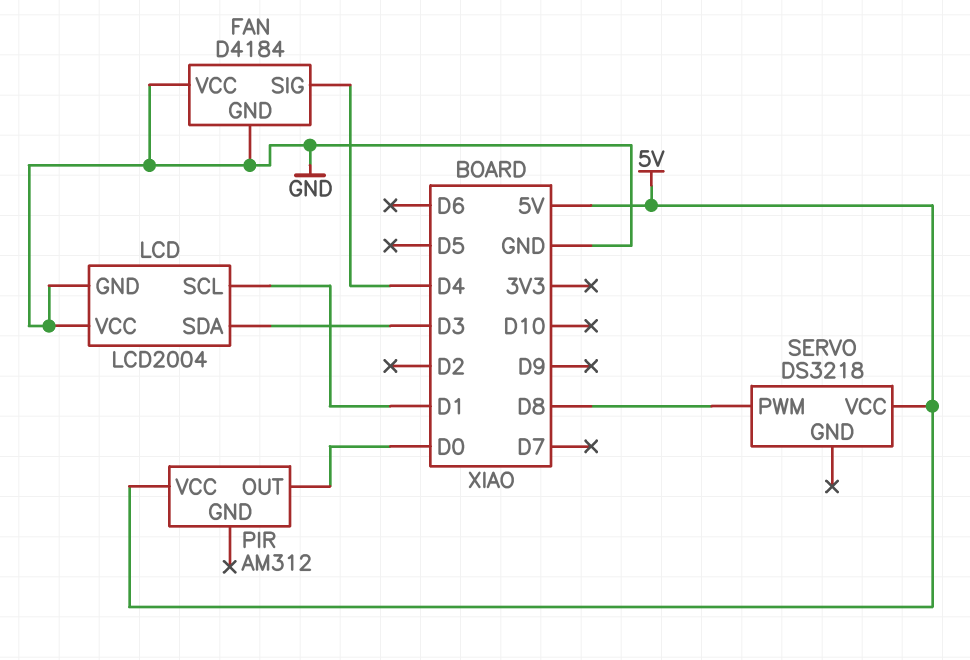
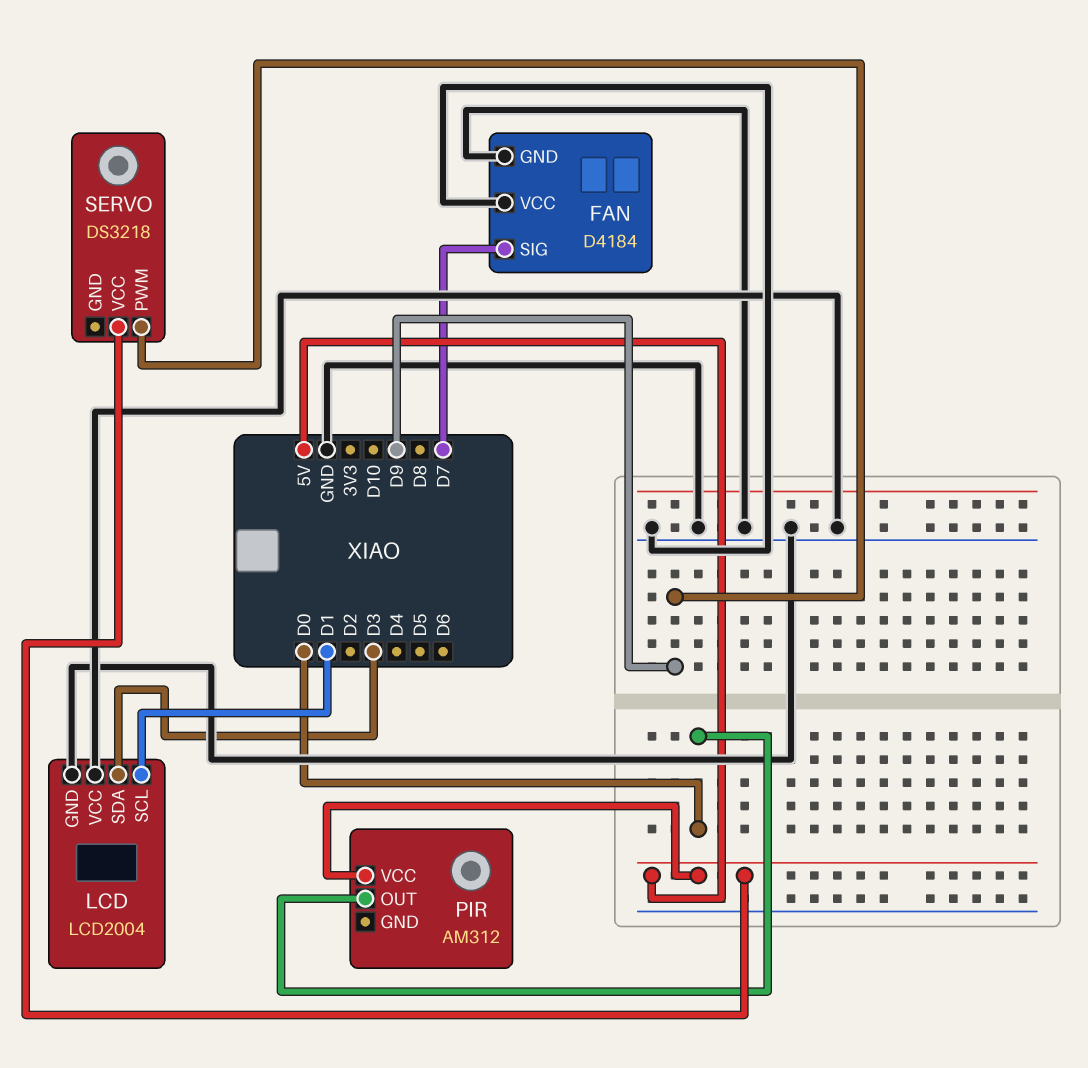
FAN pin SIG: D4 -> D7
SERVO pin PWM: D8 -> D9

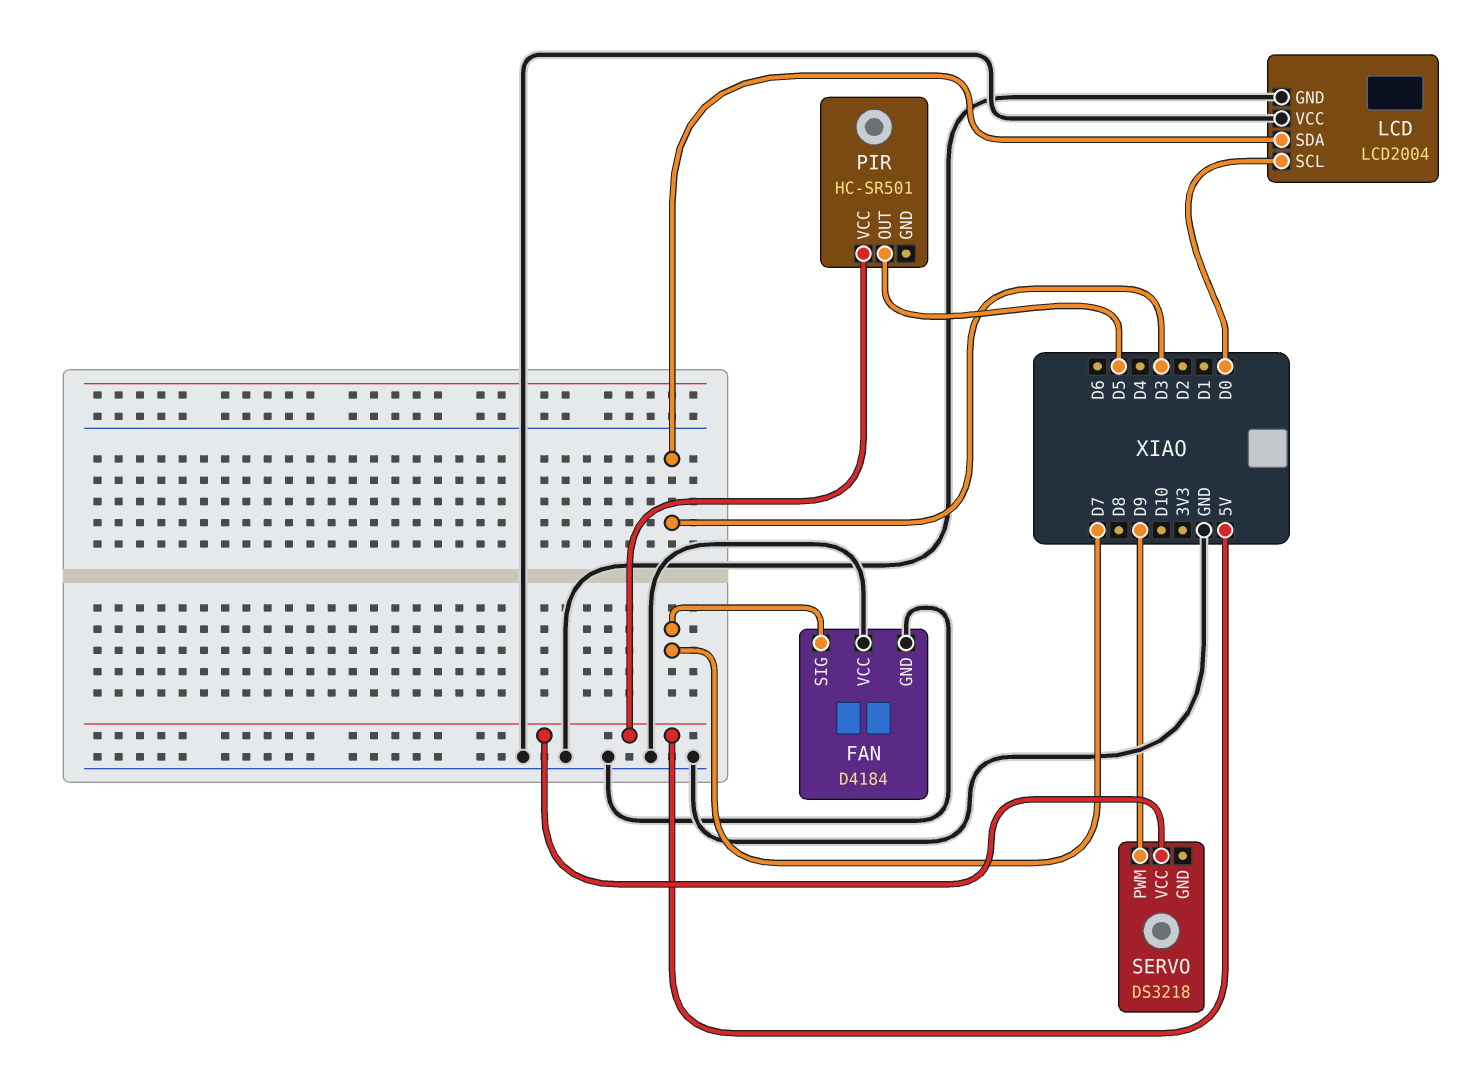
LCD pin SCL: D1 -> D0
PIR: AM312 -> HC-SR501
PIR pin OUT: D0 -> D5

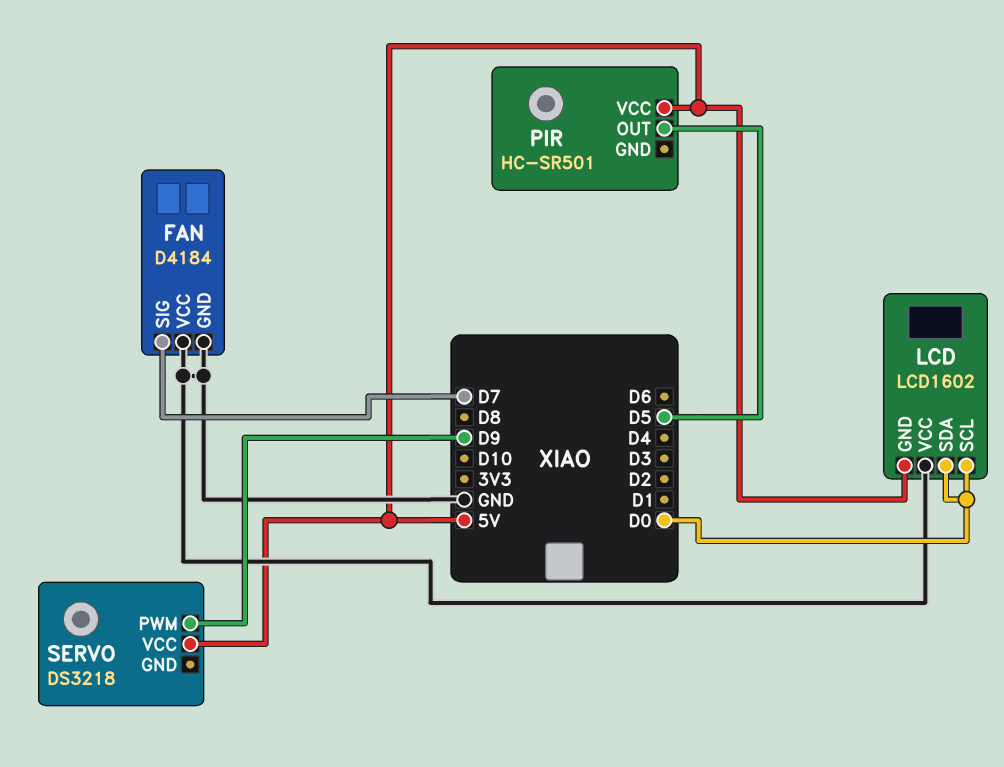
LCD: LCD2004 -> LCD1602
LCD pin GND: GND -> 5V
LCD pin SDA: D3 -> D0

